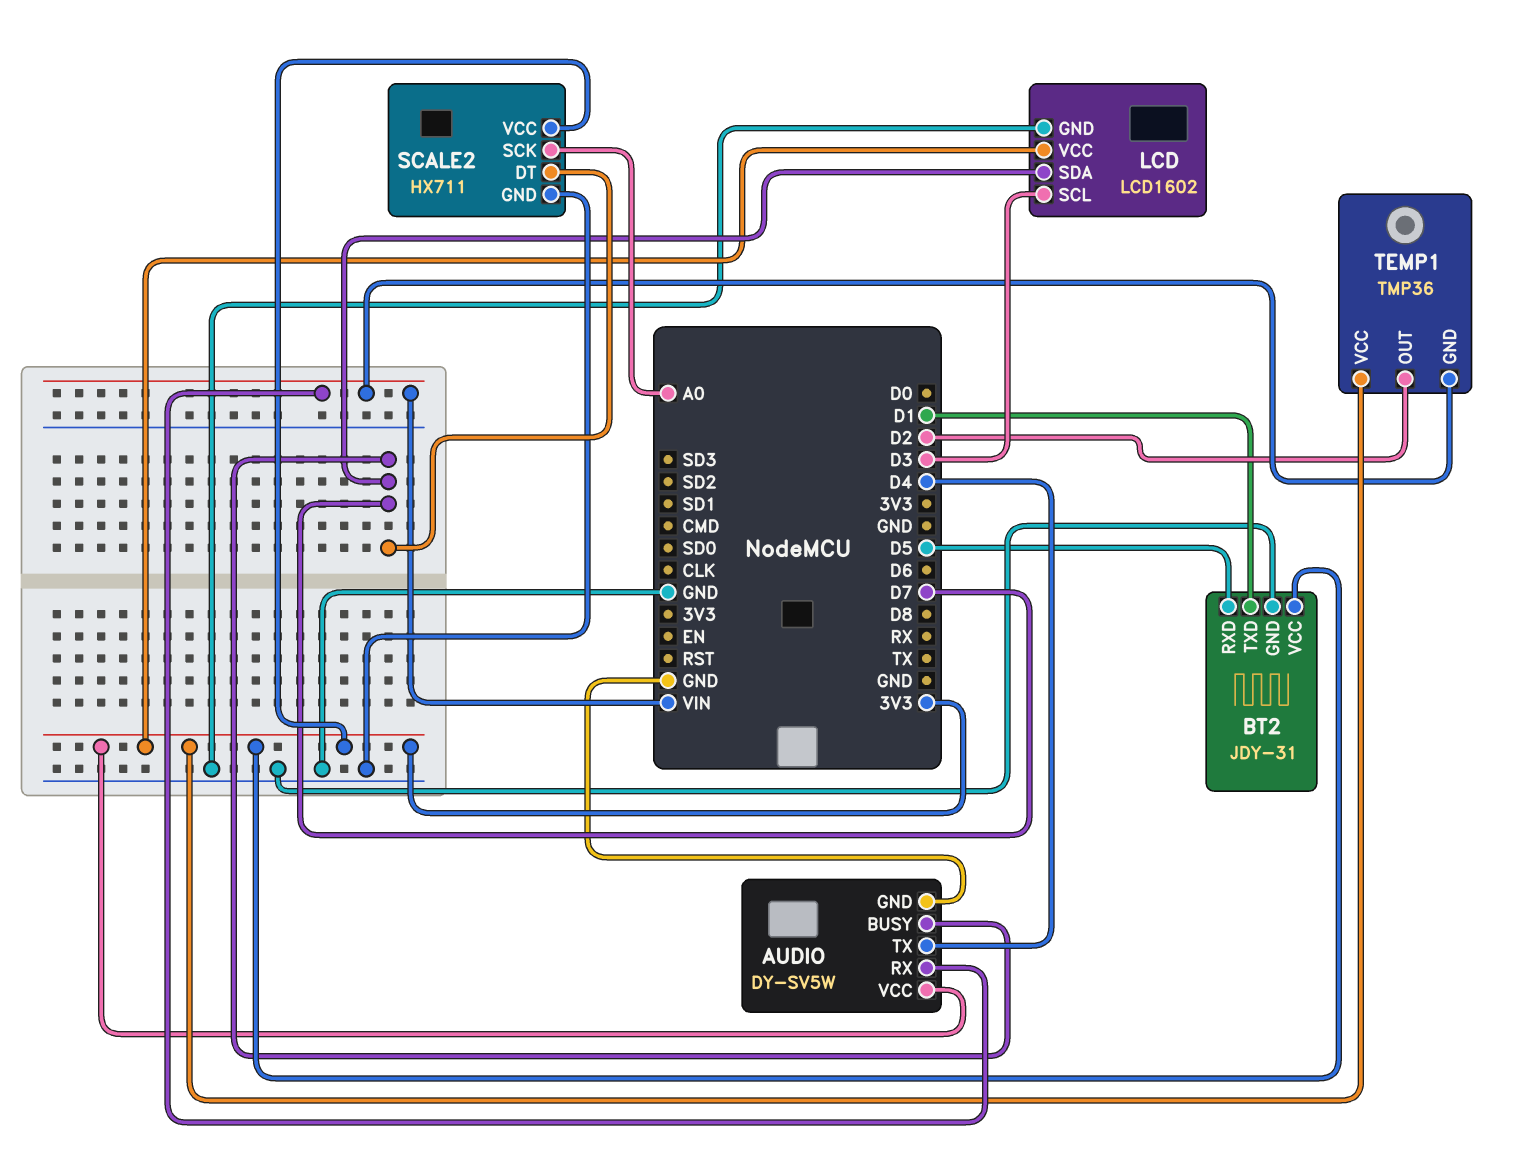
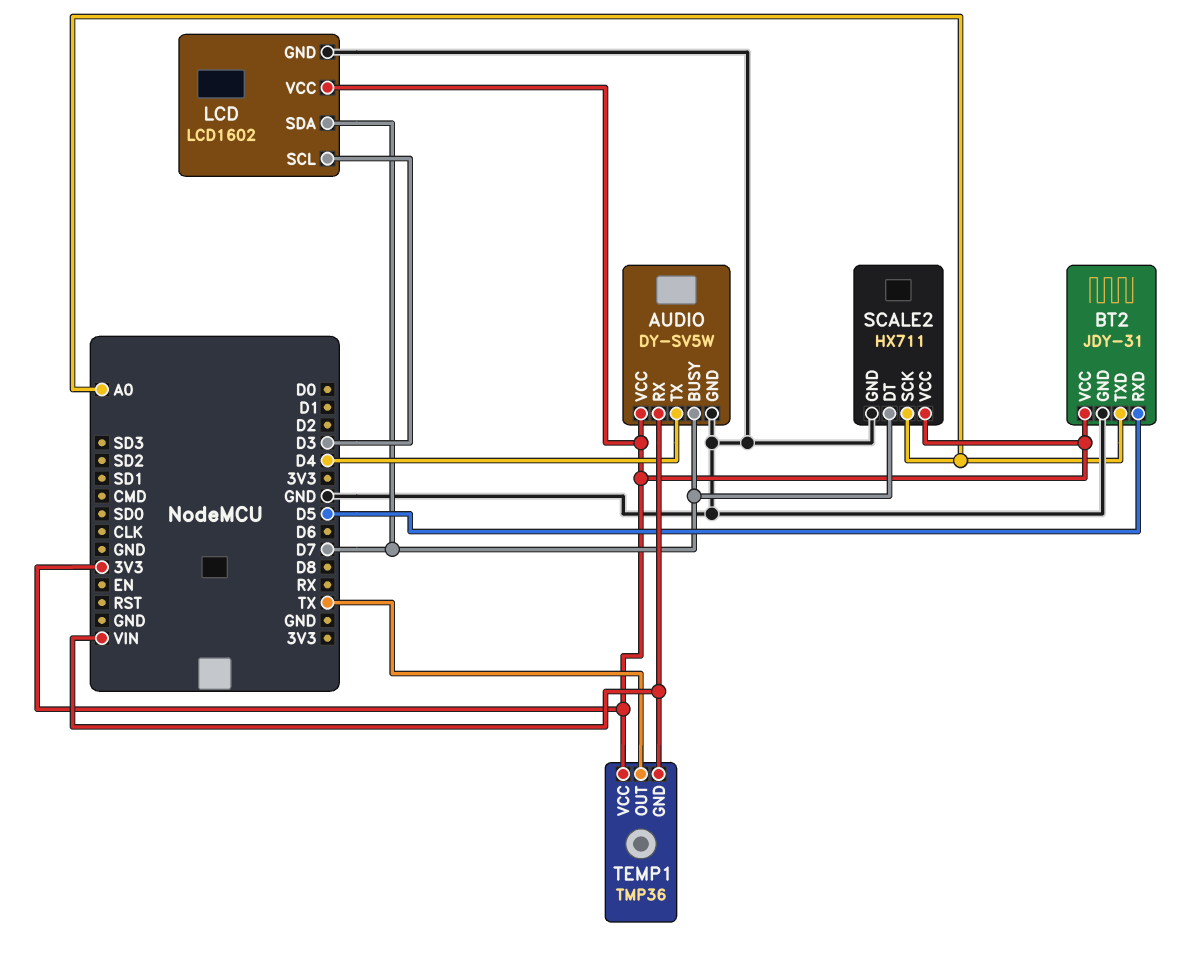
BT2 pin TXD: D1 -> A0
TEMP1 pin OUT: D2 -> TX

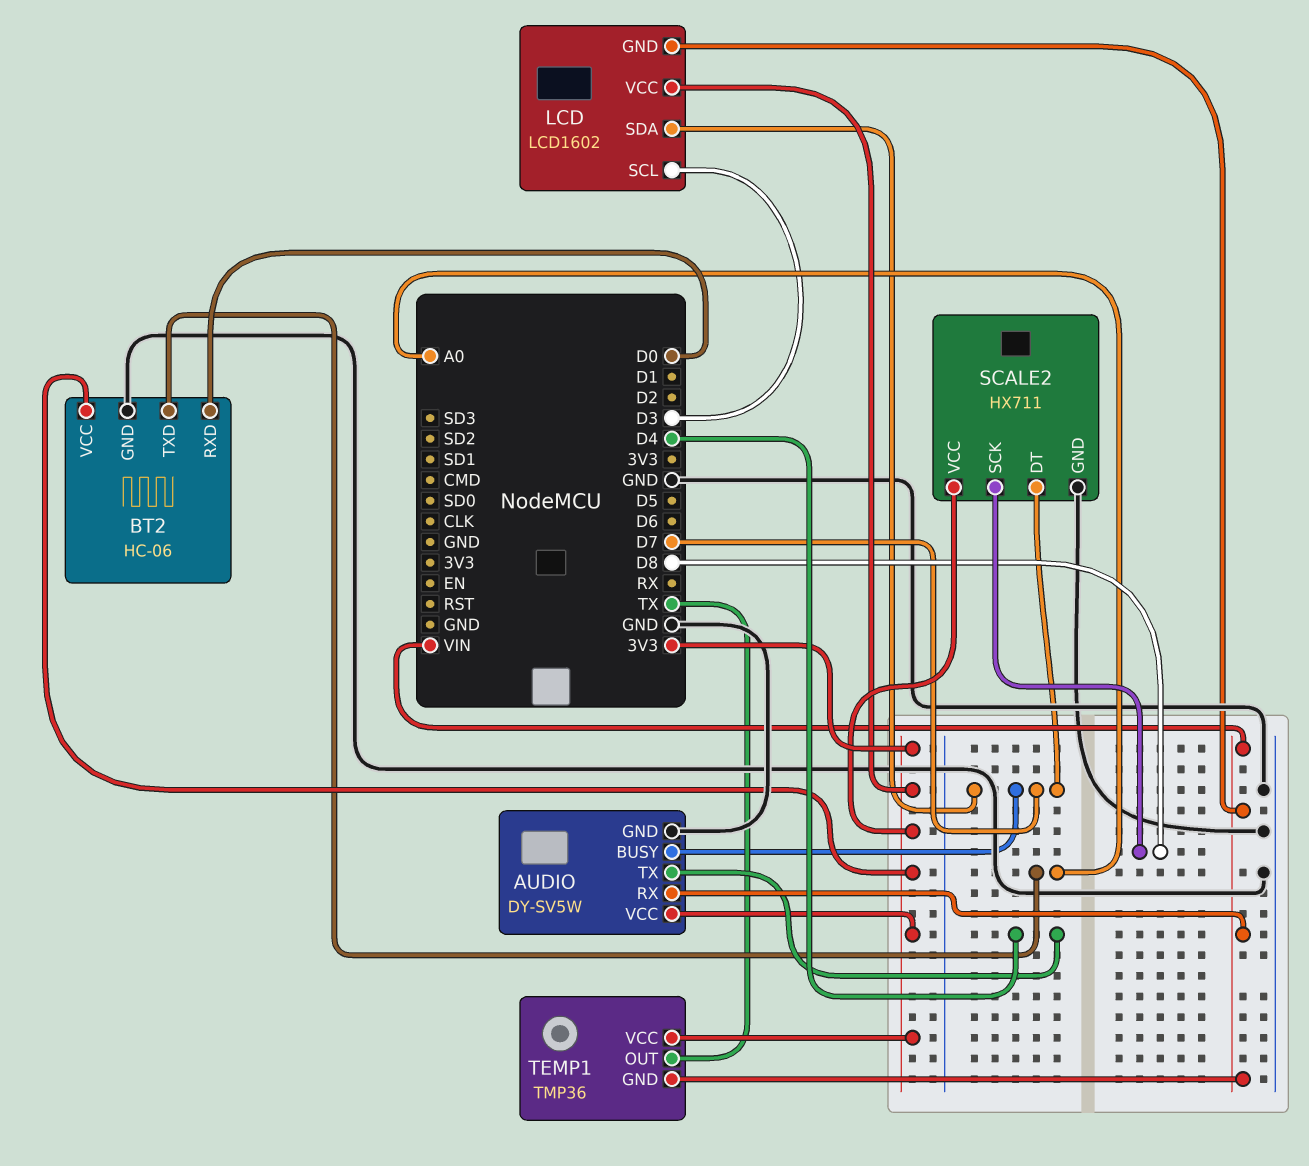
BT2: JDY-31 -> HC-06
BT2 pin RXD: D5 -> D0
LCD pin GND: GND -> VIN
SCALE2 pin SCK: A0 -> D8

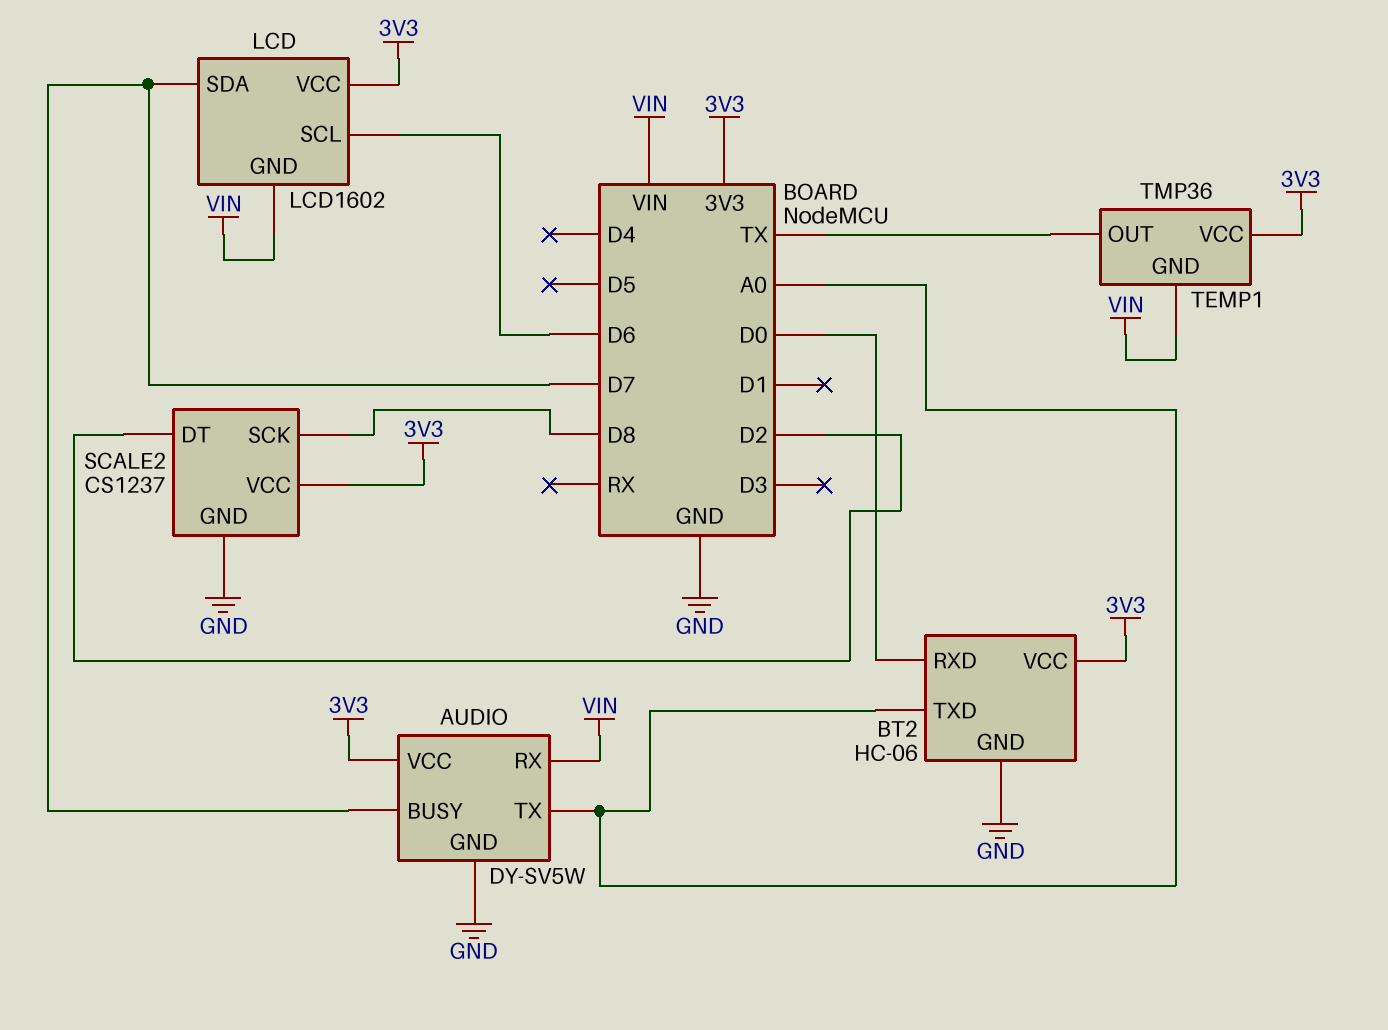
AUDIO pin TX: D4 -> A0
LCD pin SCL: D3 -> D6
SCALE2: HX711 -> CS1237
SCALE2 pin DT: D7 -> D2

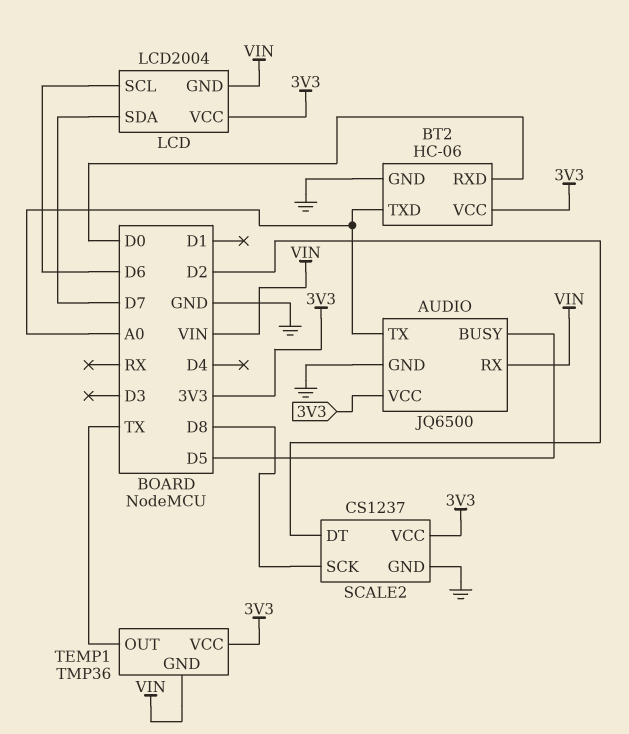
AUDIO: DY-SV5W -> JQ6500
AUDIO pin BUSY: D7 -> D5
LCD: LCD1602 -> LCD2004

